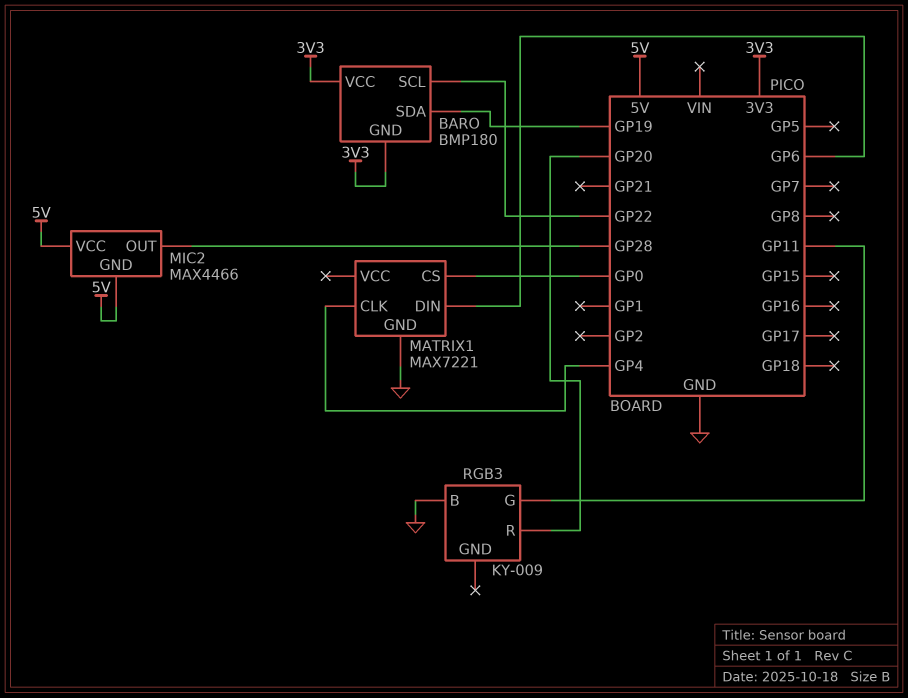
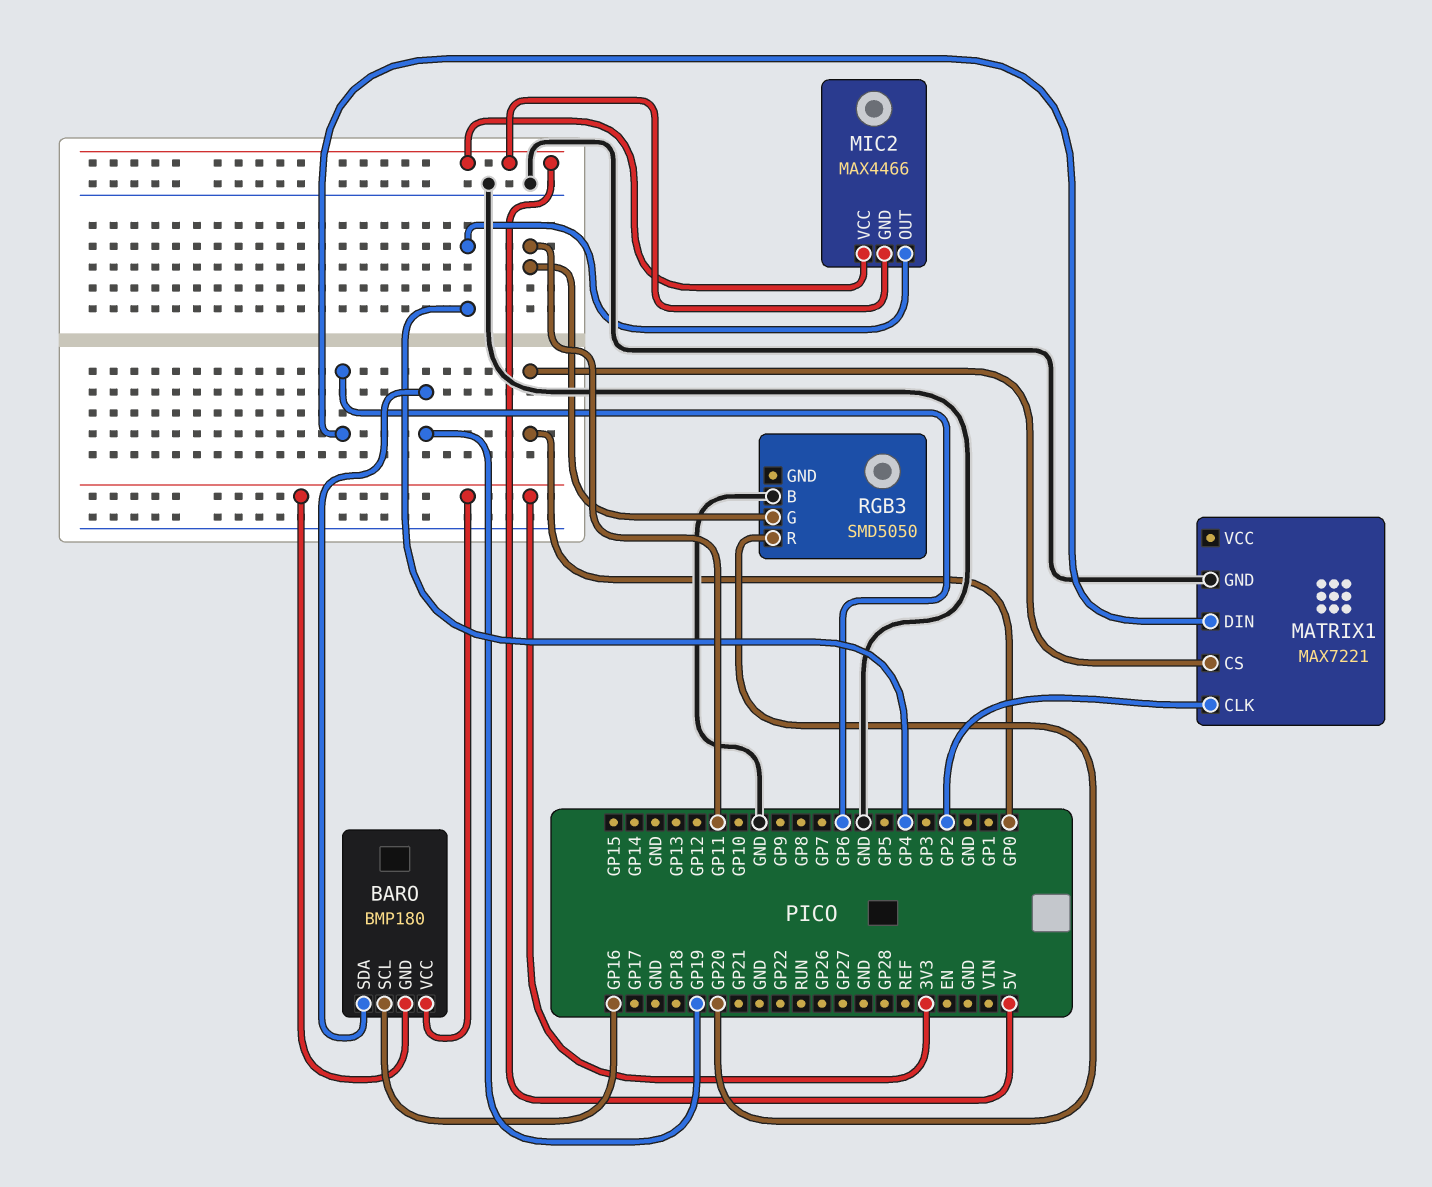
BARO pin SCL: GP22 -> GP16
MATRIX1 pin CLK: GP4 -> GP2
MIC2 pin OUT: GP28 -> GP4
RGB3: KY-009 -> SMD5050

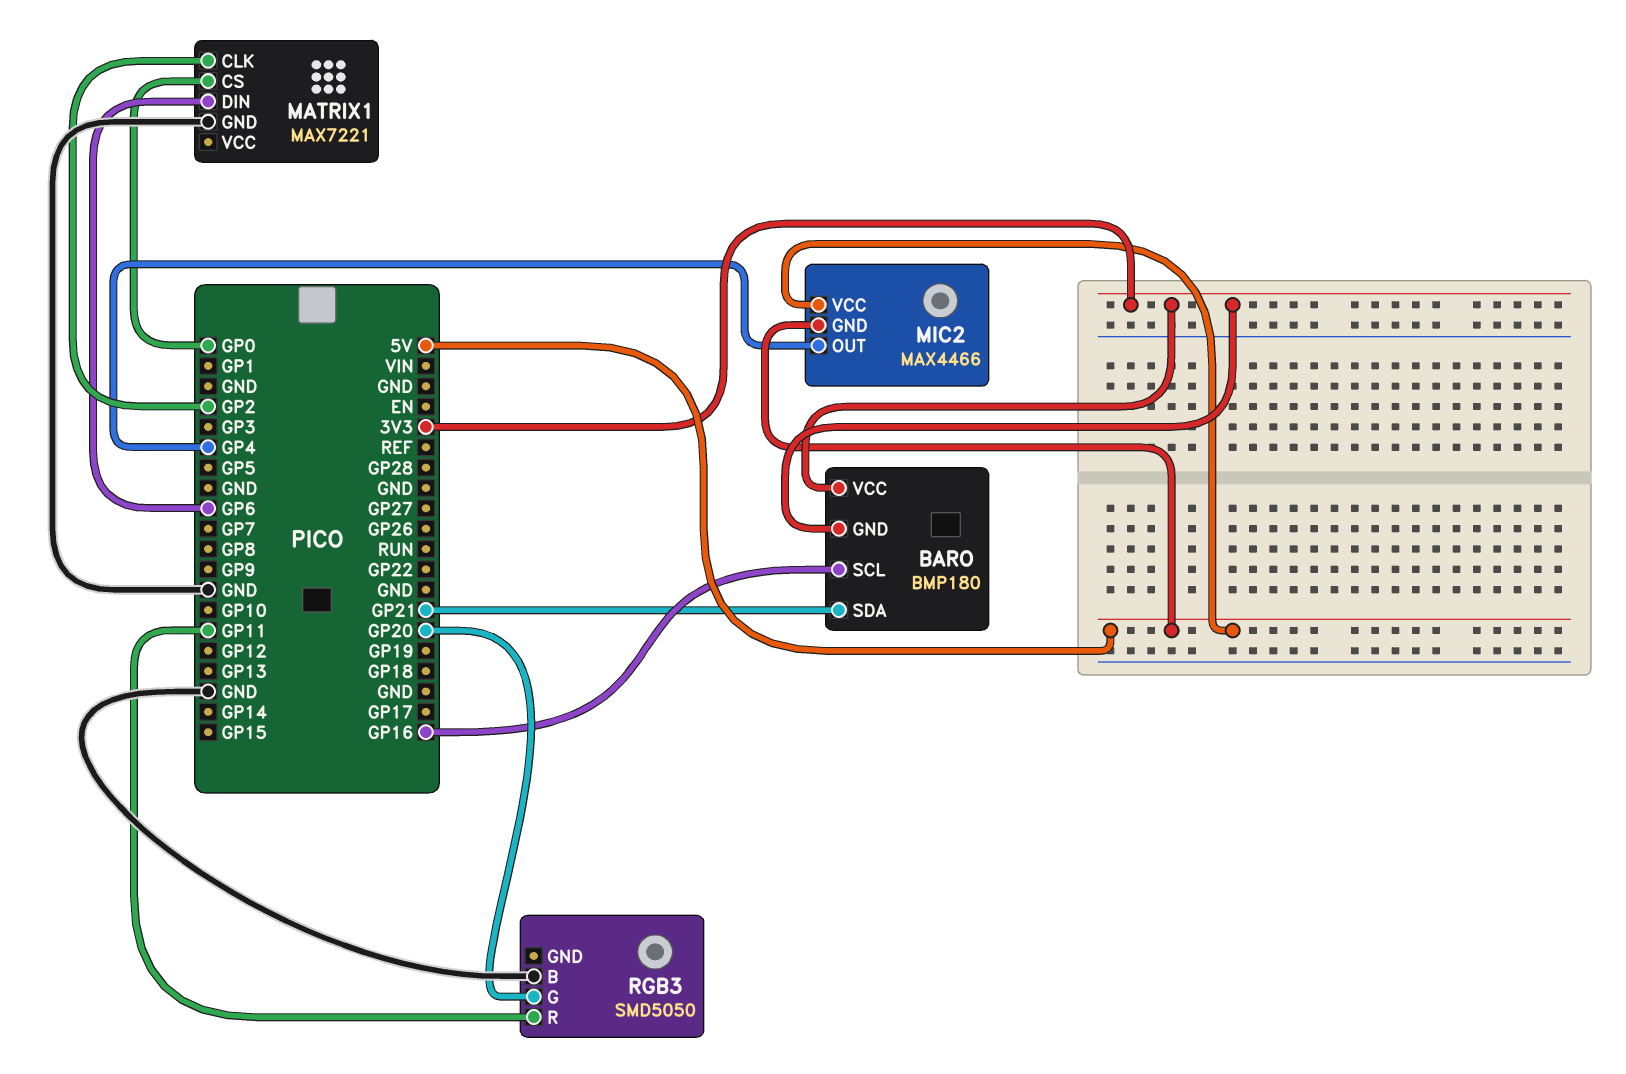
BARO pin SDA: GP19 -> GP21
RGB3 pin G: GP11 -> GP20
RGB3 pin R: GP20 -> GP11

